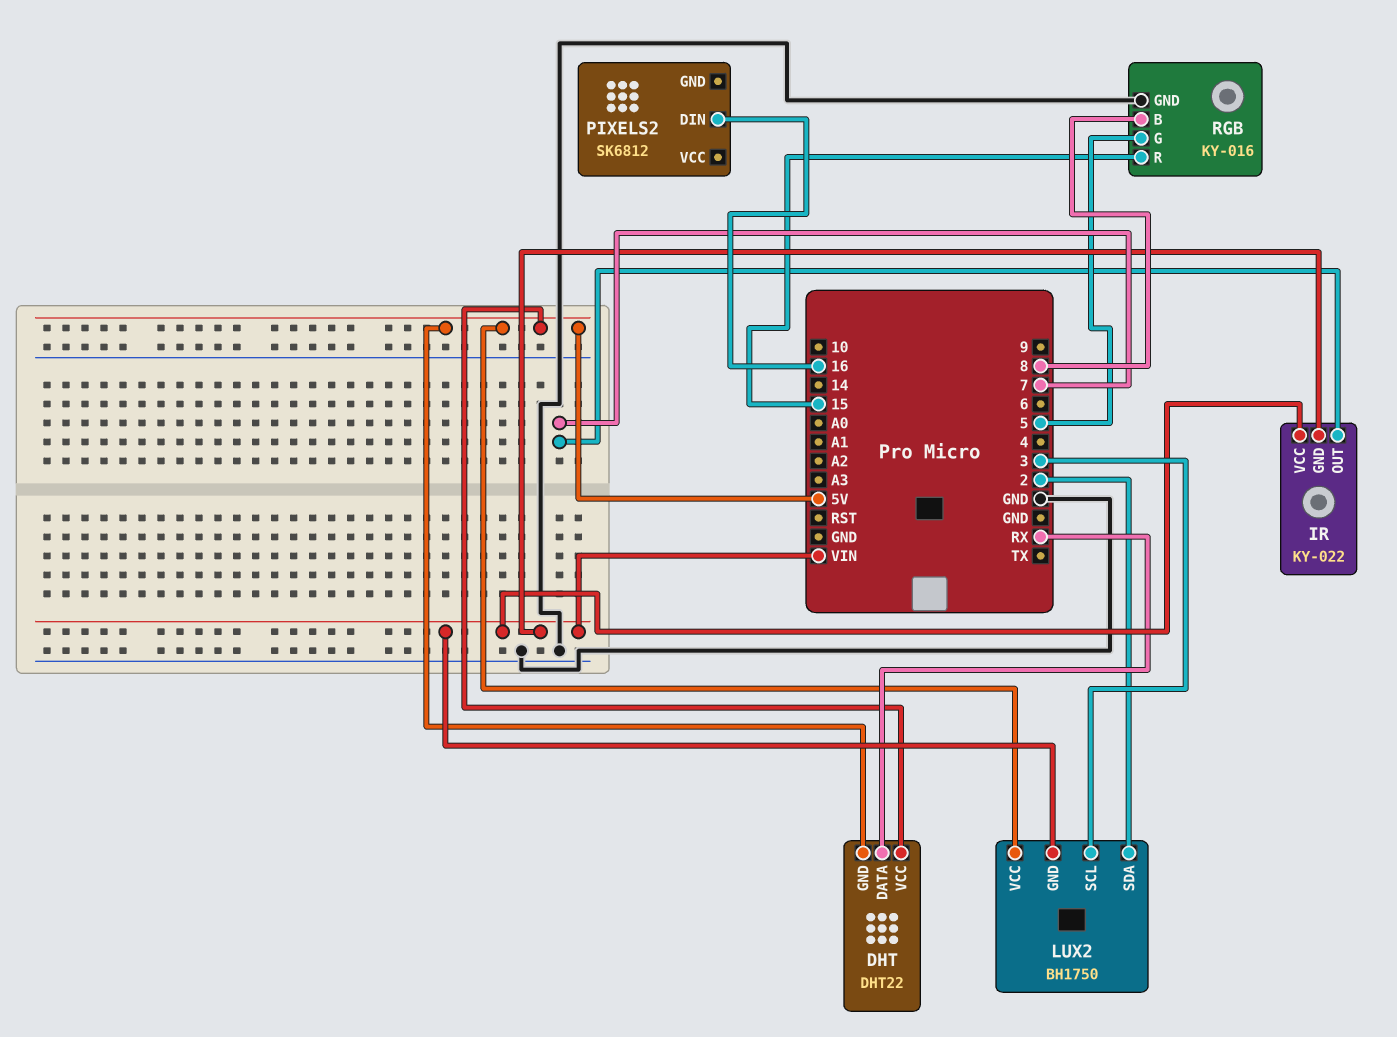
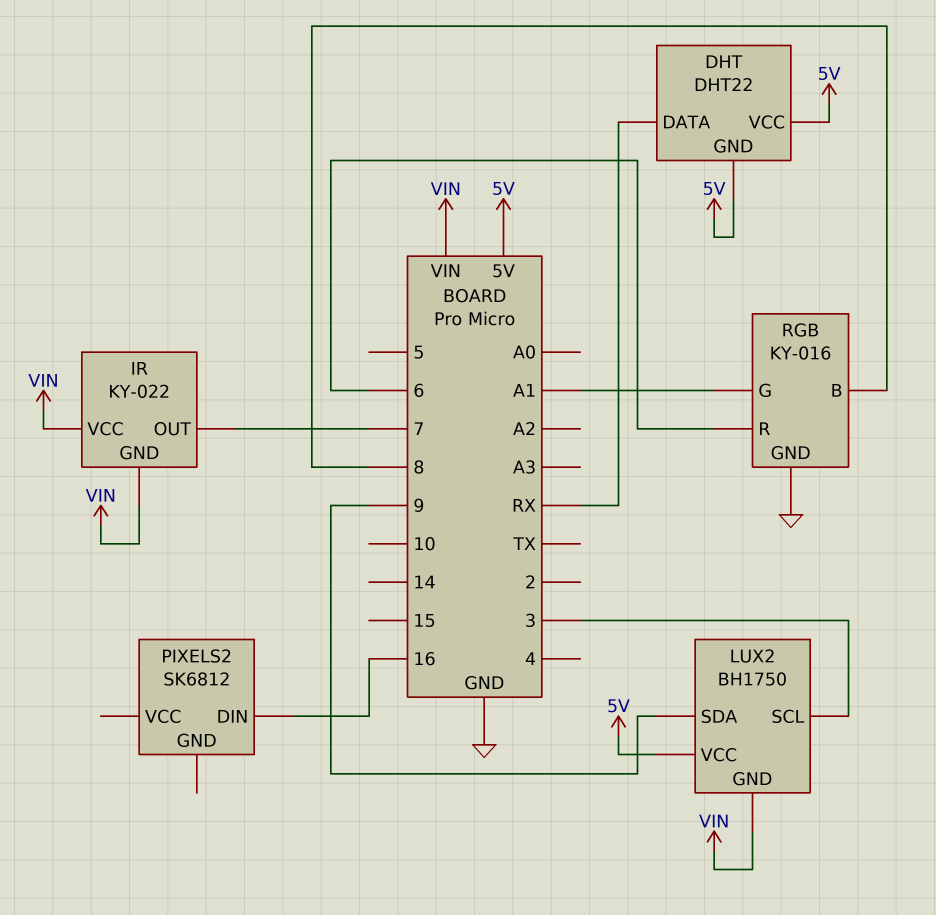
LUX2 pin SDA: 2 -> 9
RGB pin G: 5 -> A1
RGB pin R: 15 -> 6

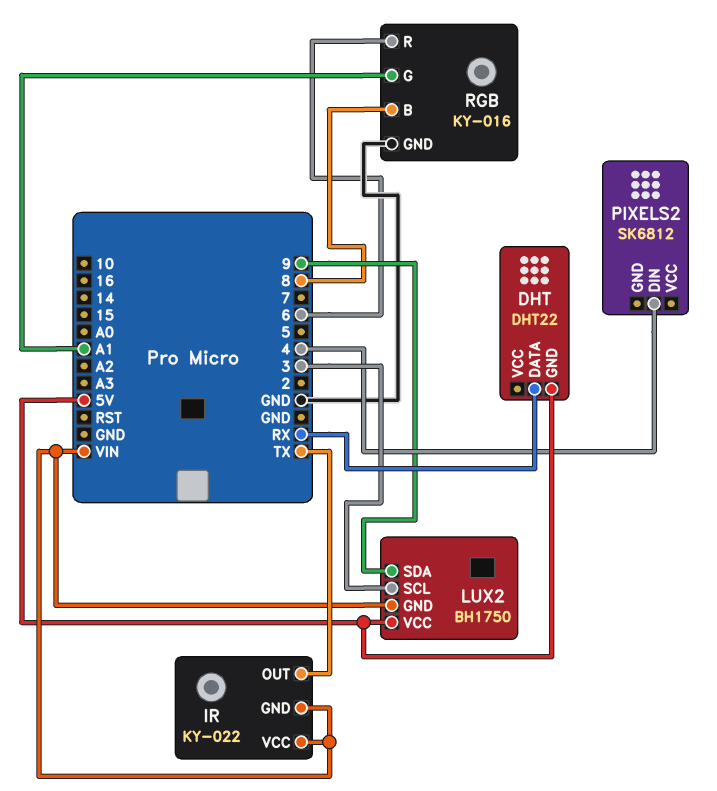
DHT pin VCC: 5V -> none
IR pin OUT: 7 -> TX
PIXELS2 pin DIN: 16 -> 4

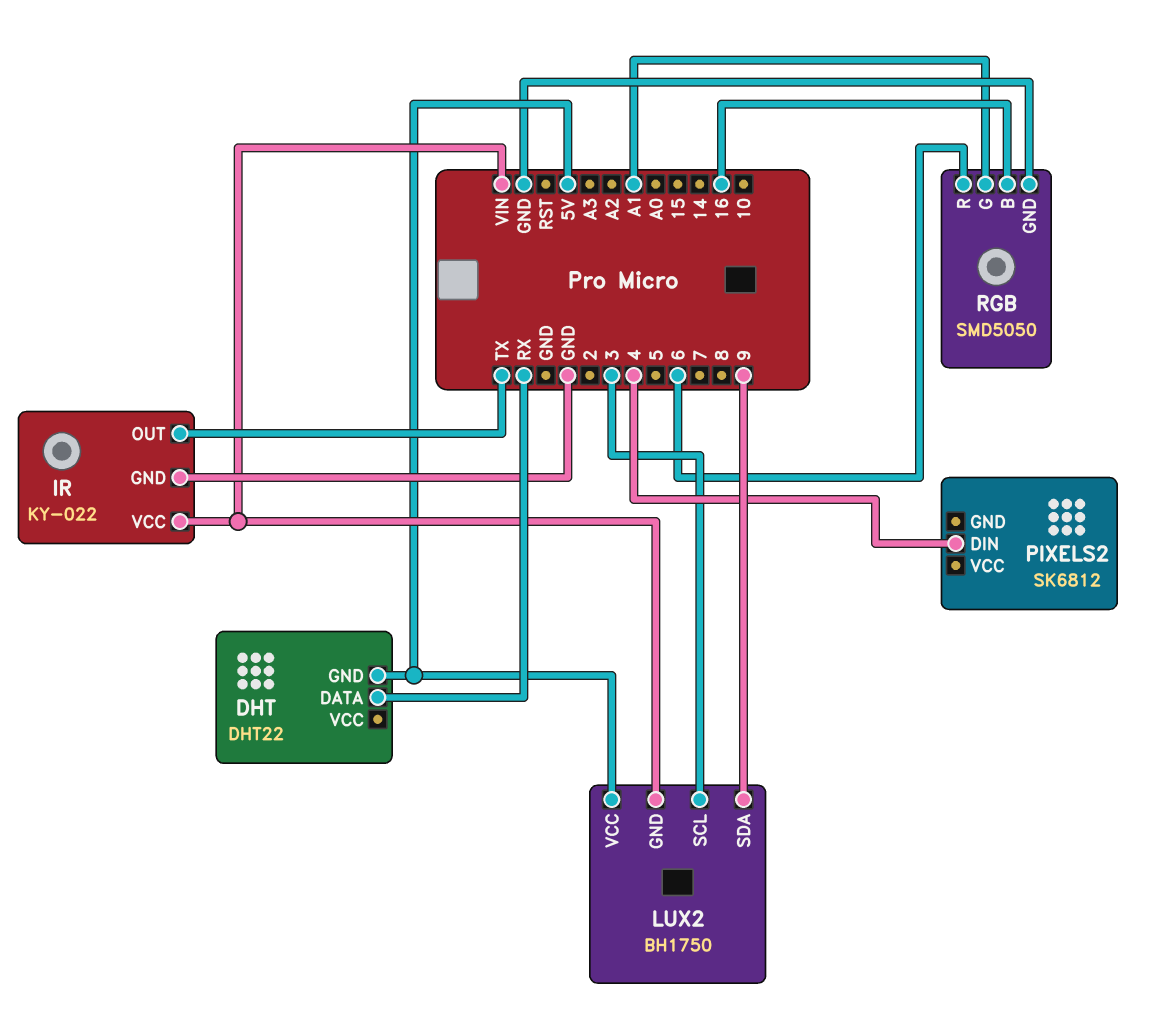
IR pin GND: VIN -> GND
RGB: KY-016 -> SMD5050
RGB pin B: 8 -> 16

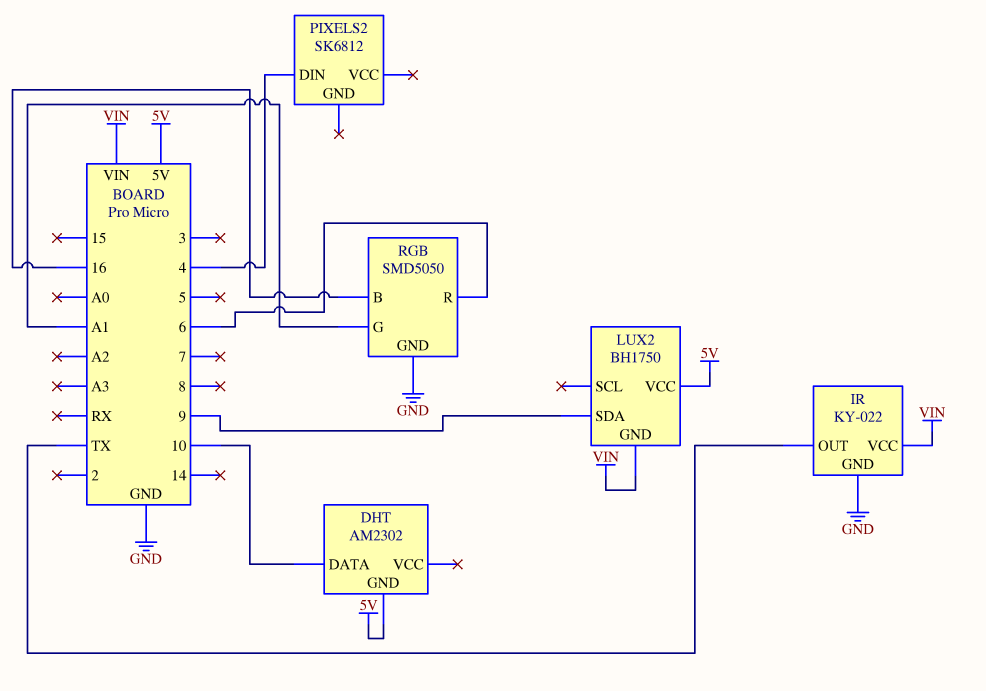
DHT: DHT22 -> AM2302
DHT pin DATA: RX -> 10
LUX2 pin SCL: 3 -> none

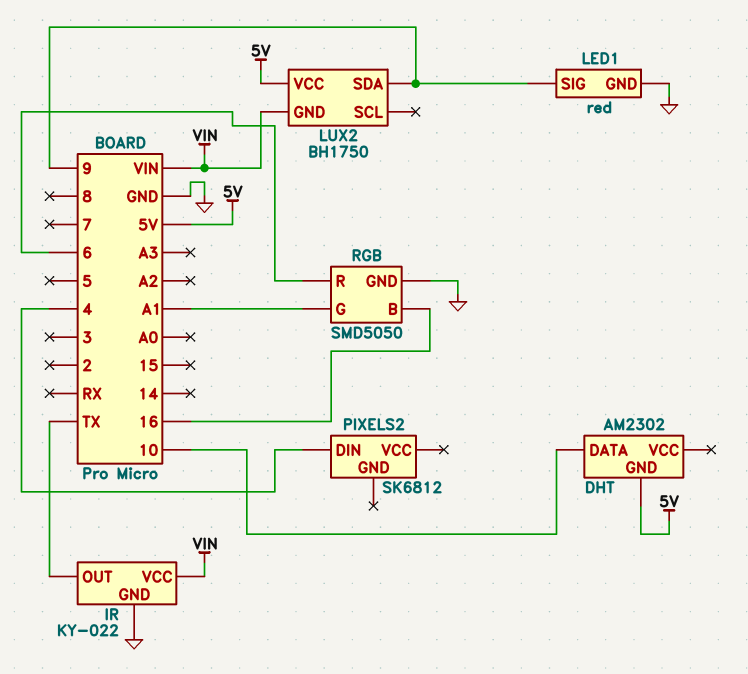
LED1: none -> red
LED1 pin GND: none -> GND
LED1 pin SIG: none -> 9

